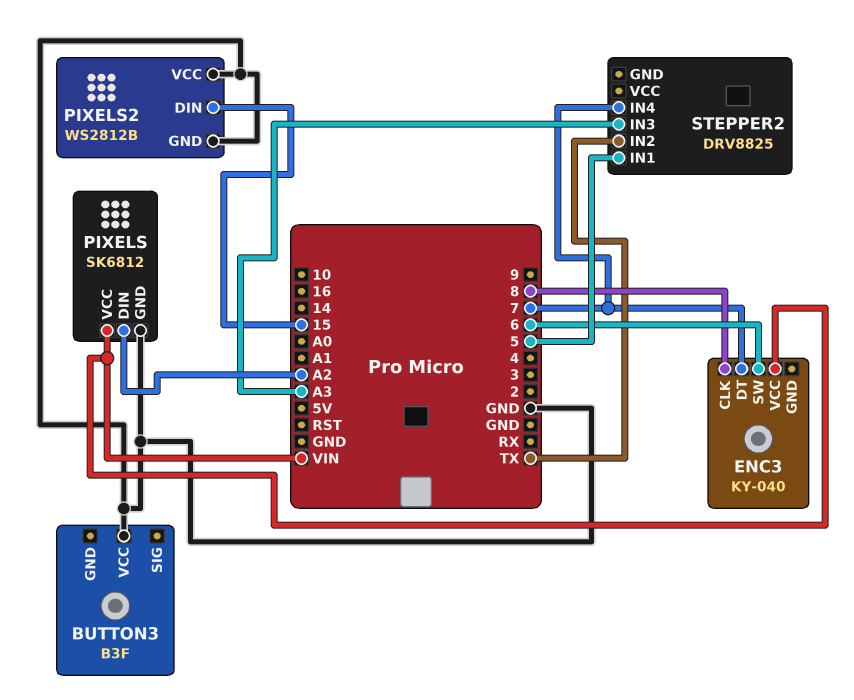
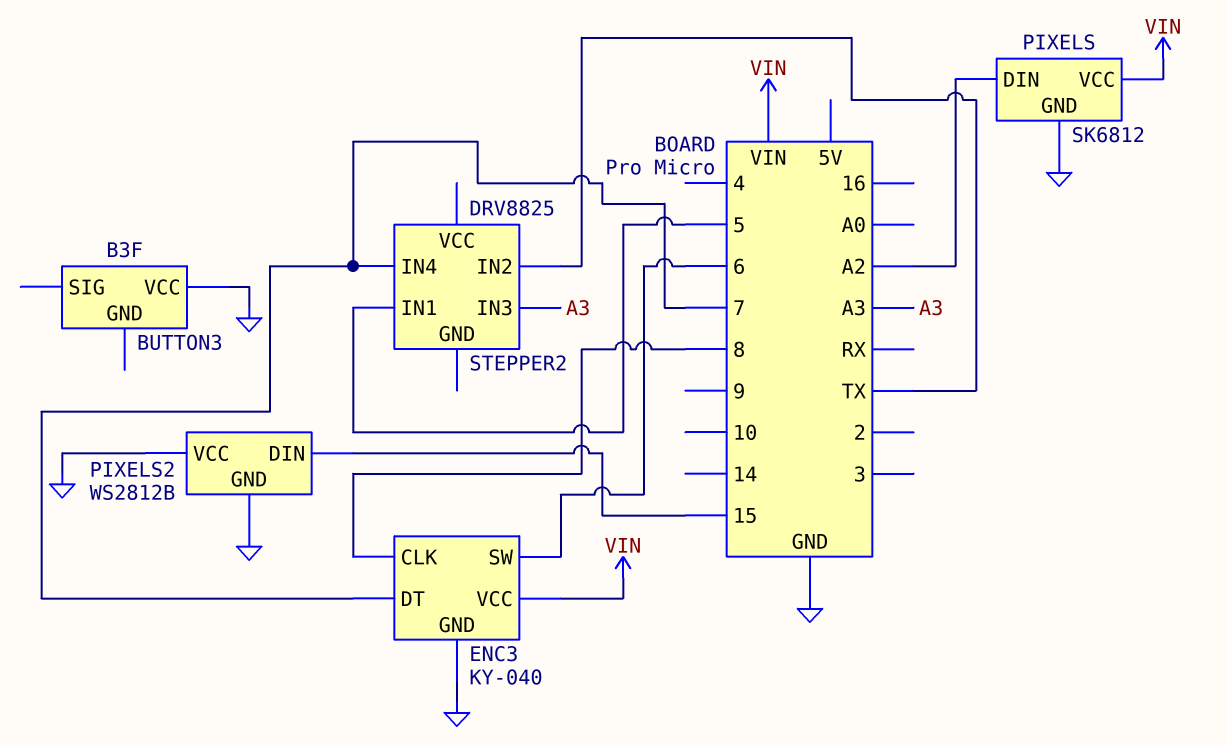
ENC3 pin GND: none -> GND

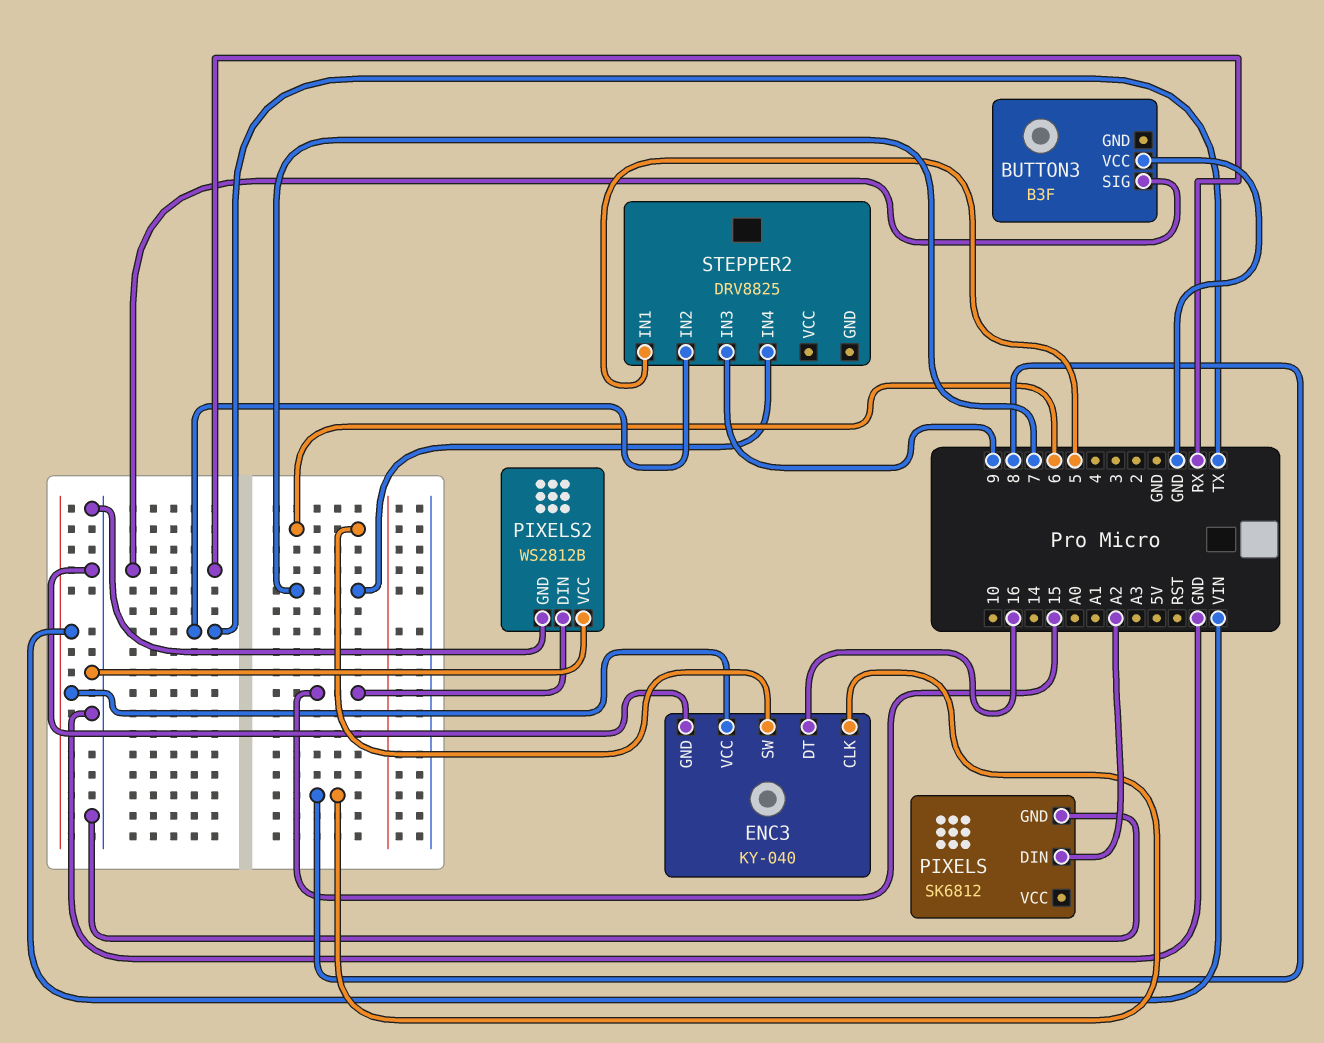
BUTTON3 pin SIG: none -> RX
ENC3 pin DT: 7 -> 16
PIXELS pin VCC: VIN -> none
STEPPER2 pin IN3: A3 -> 9

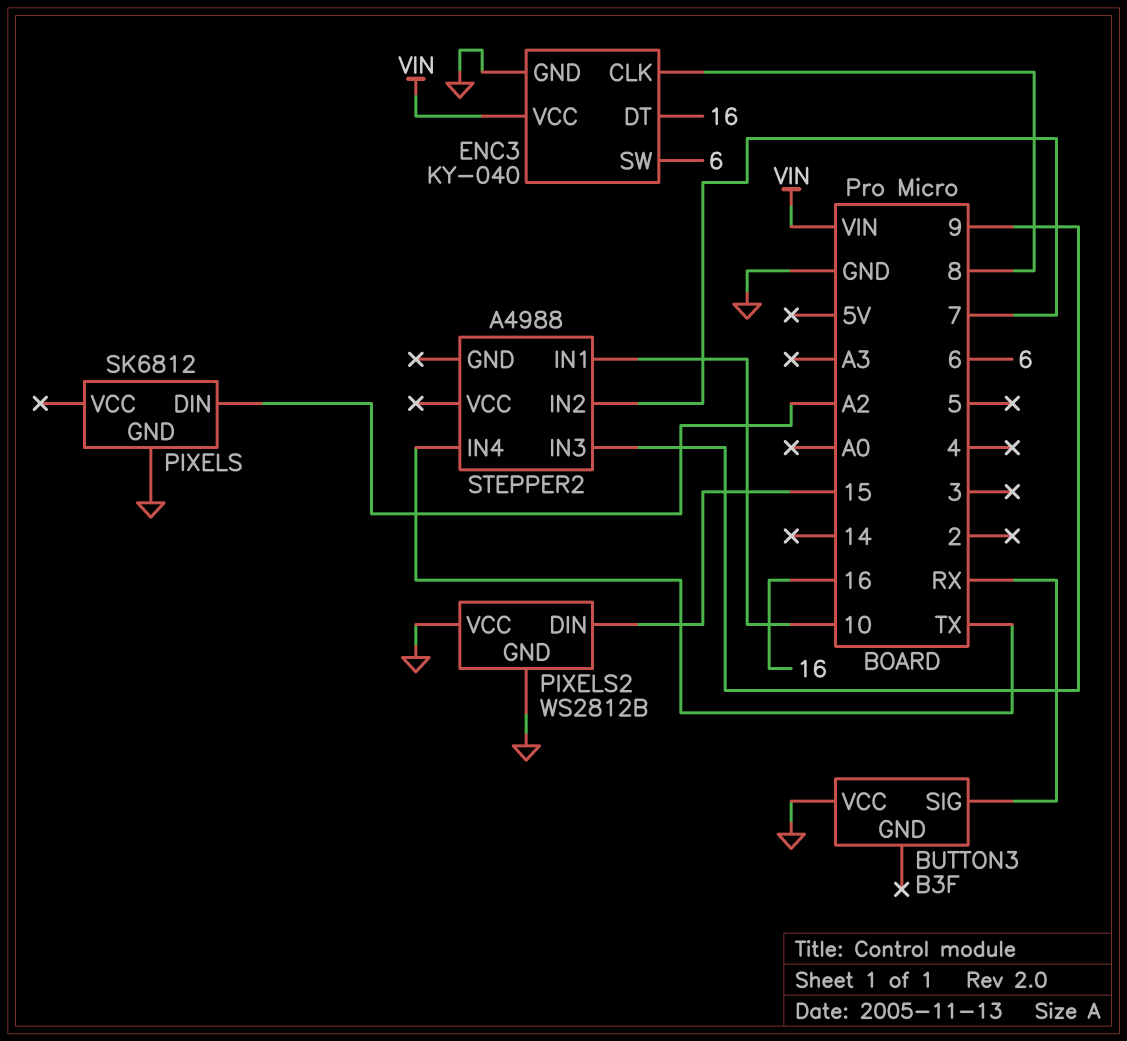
STEPPER2: DRV8825 -> A4988
STEPPER2 pin IN1: 5 -> 10
STEPPER2 pin IN2: TX -> 7
STEPPER2 pin IN4: 7 -> TX

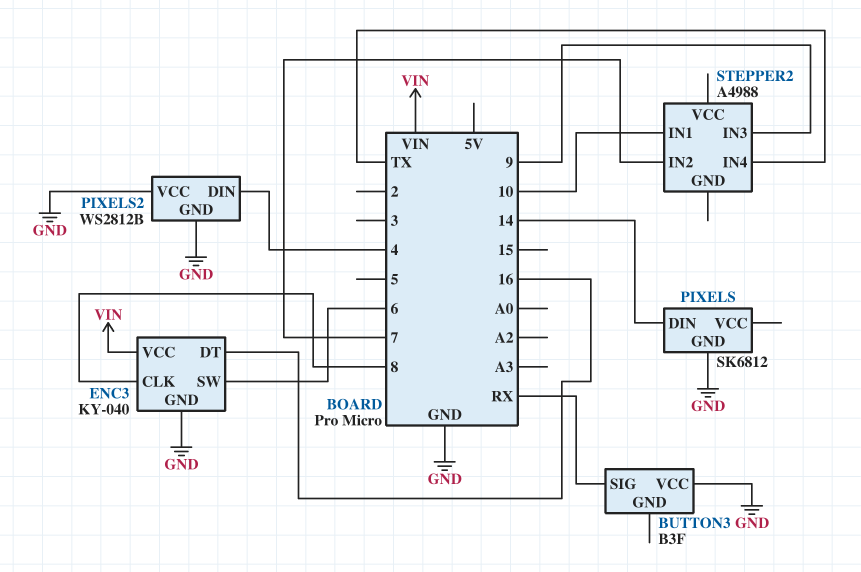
PIXELS pin DIN: A2 -> 14
PIXELS2 pin DIN: 15 -> 4

